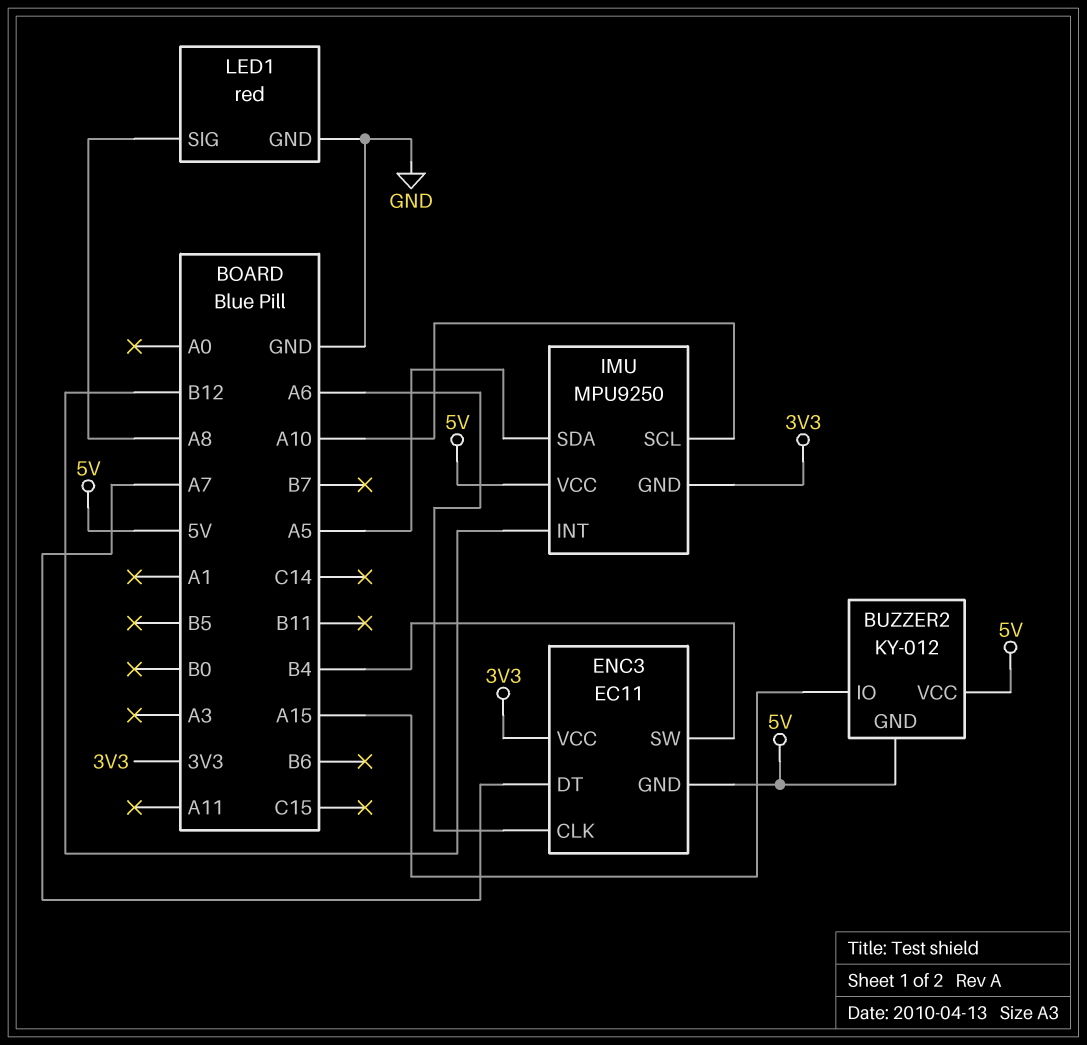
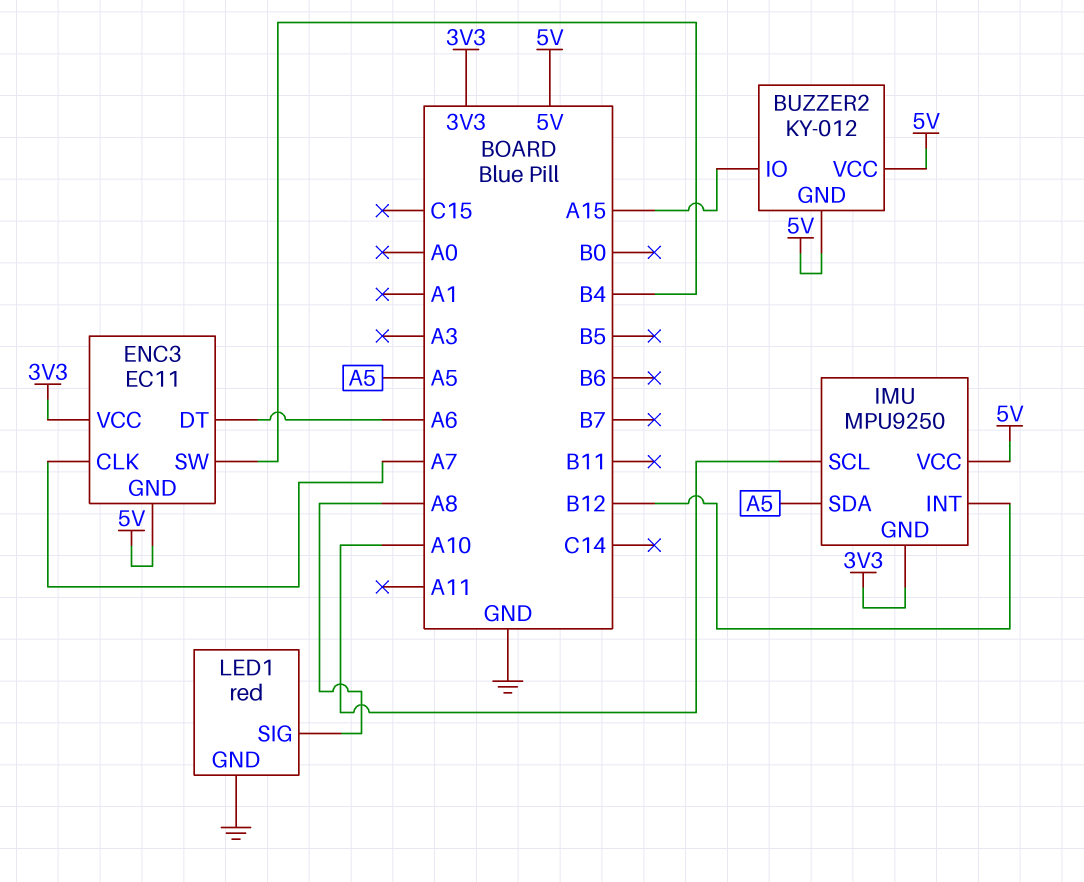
ENC3 pin CLK: A6 -> A7
ENC3 pin DT: A7 -> A6

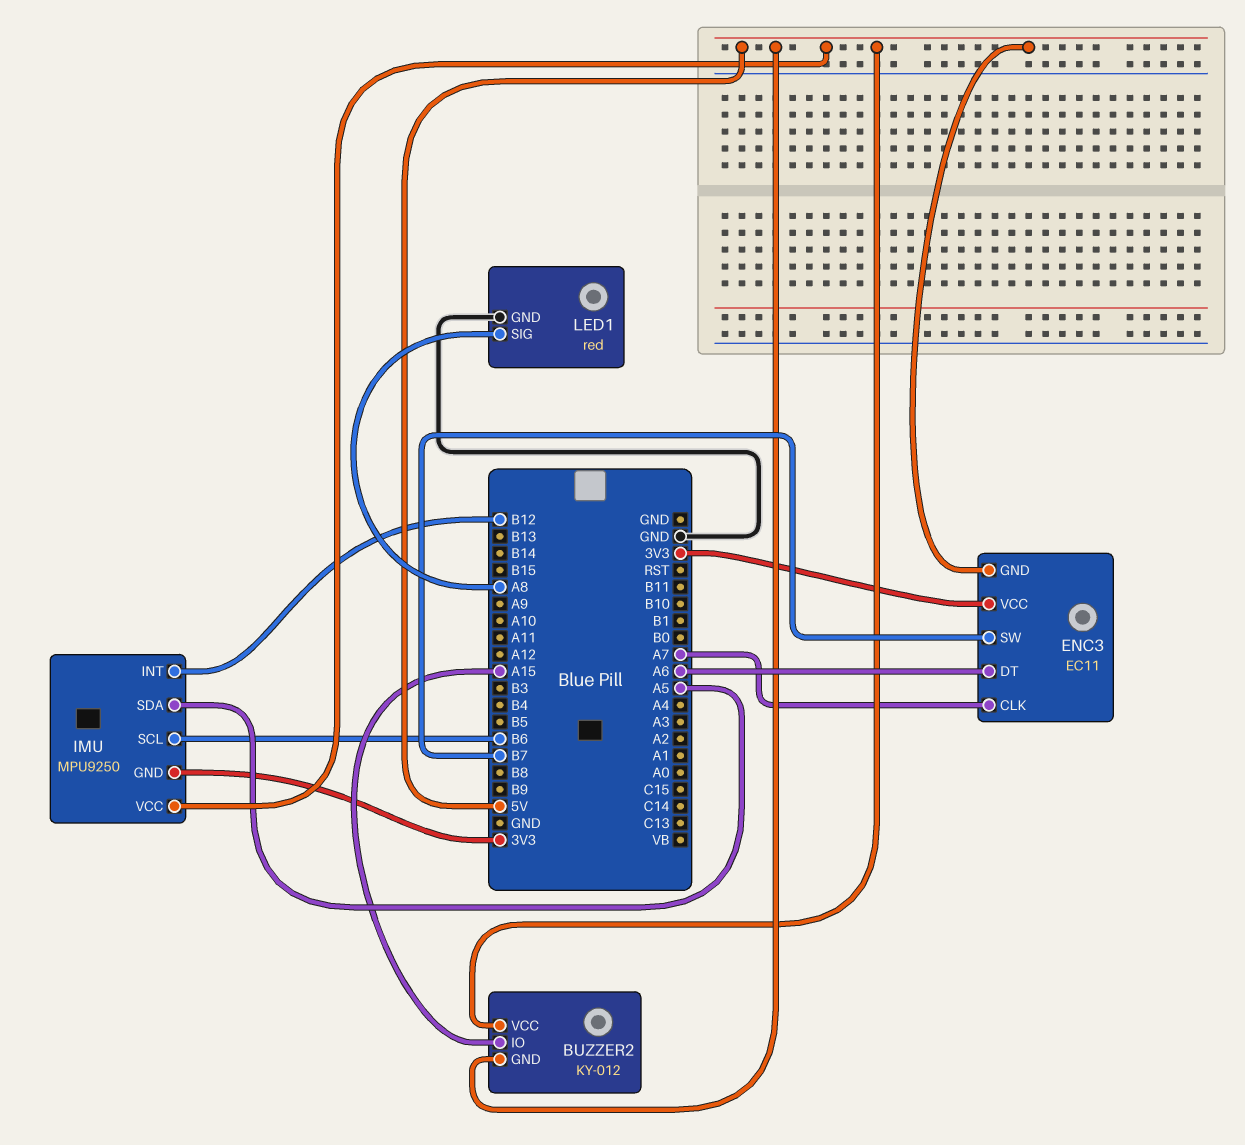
ENC3 pin SW: B4 -> B7
IMU pin SCL: A10 -> B6

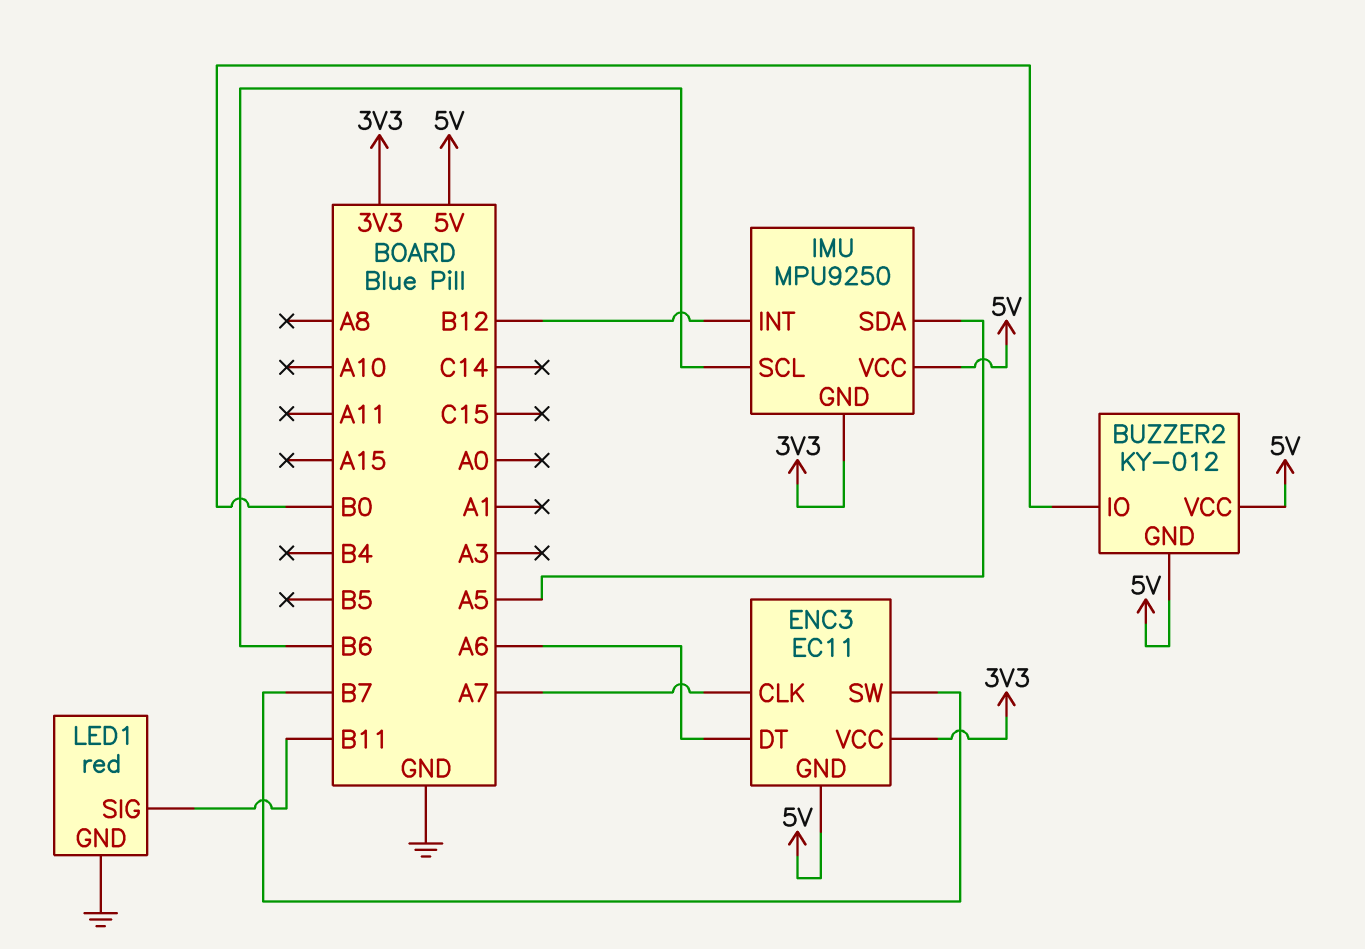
BUZZER2 pin IO: A15 -> B0
LED1 pin SIG: A8 -> B11

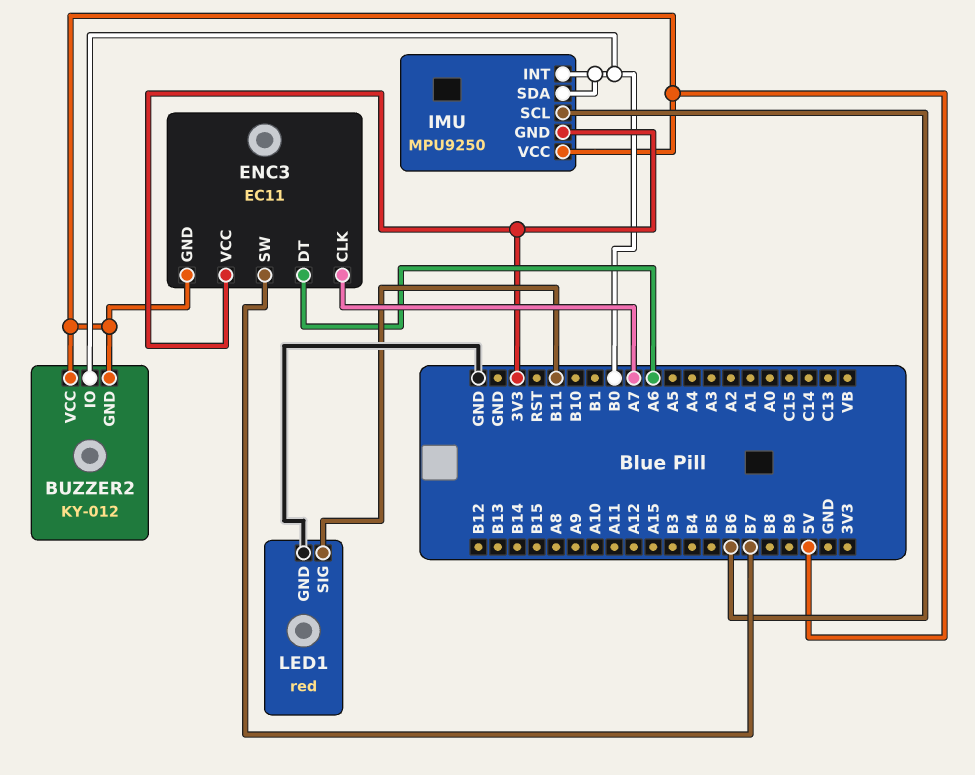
IMU pin INT: B12 -> B0
IMU pin SDA: A5 -> B0

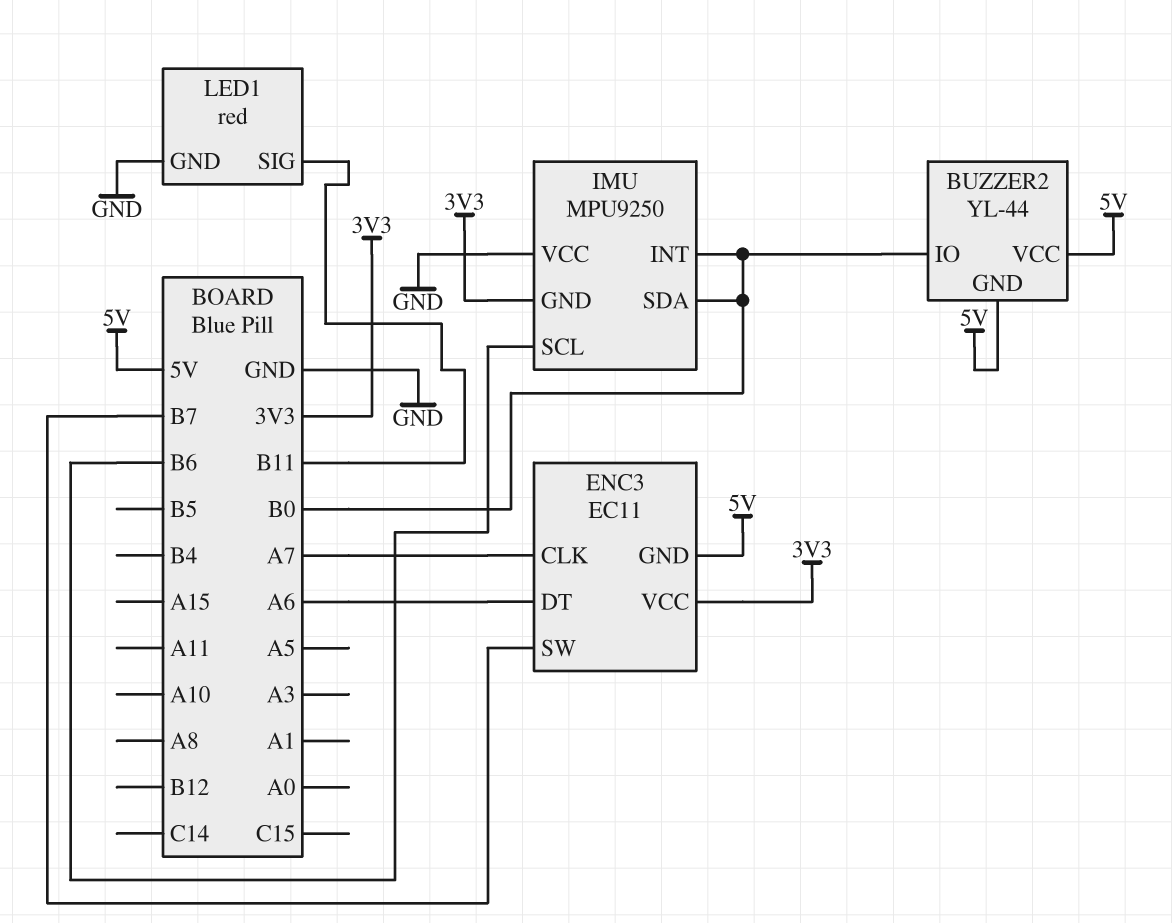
BUZZER2: KY-012 -> YL-44
IMU pin VCC: 5V -> GND

